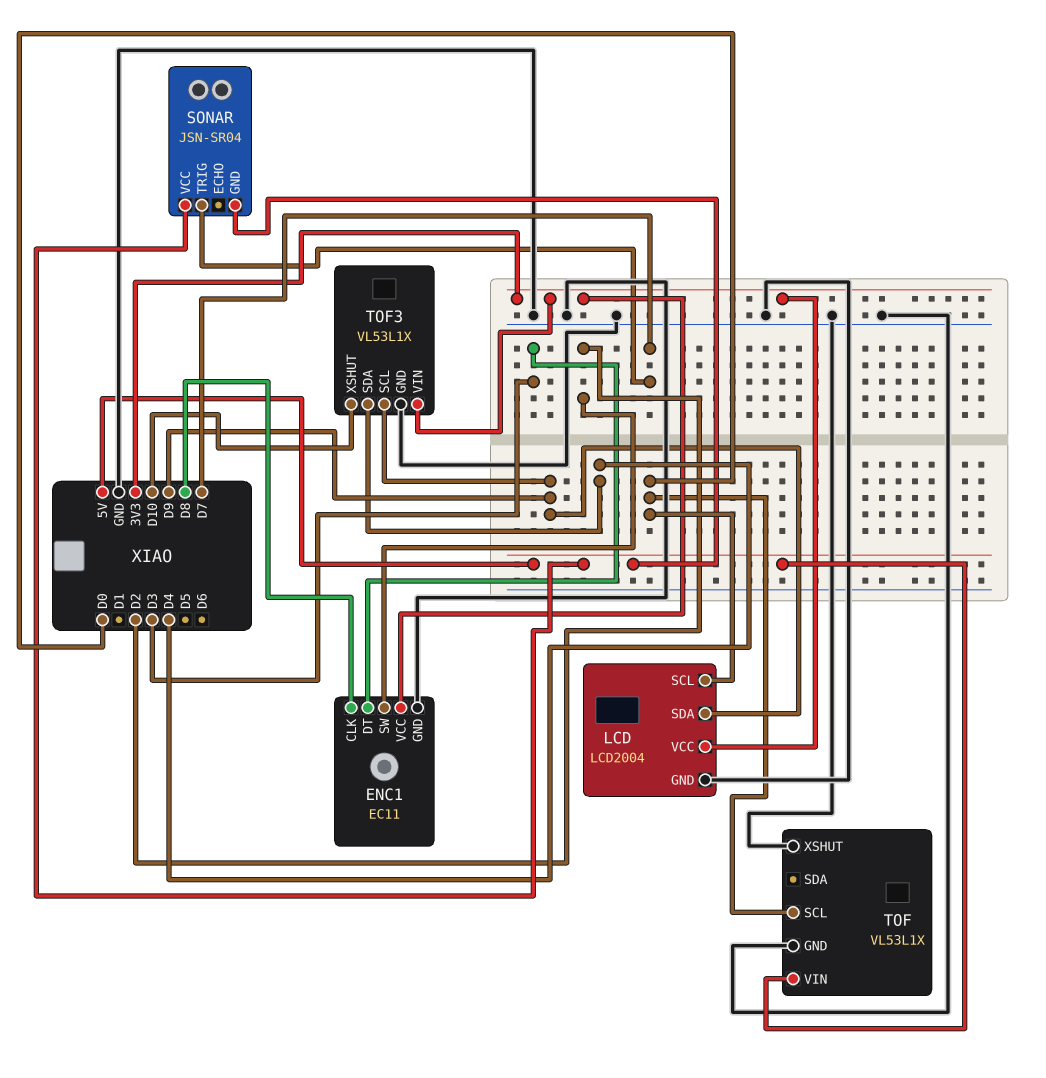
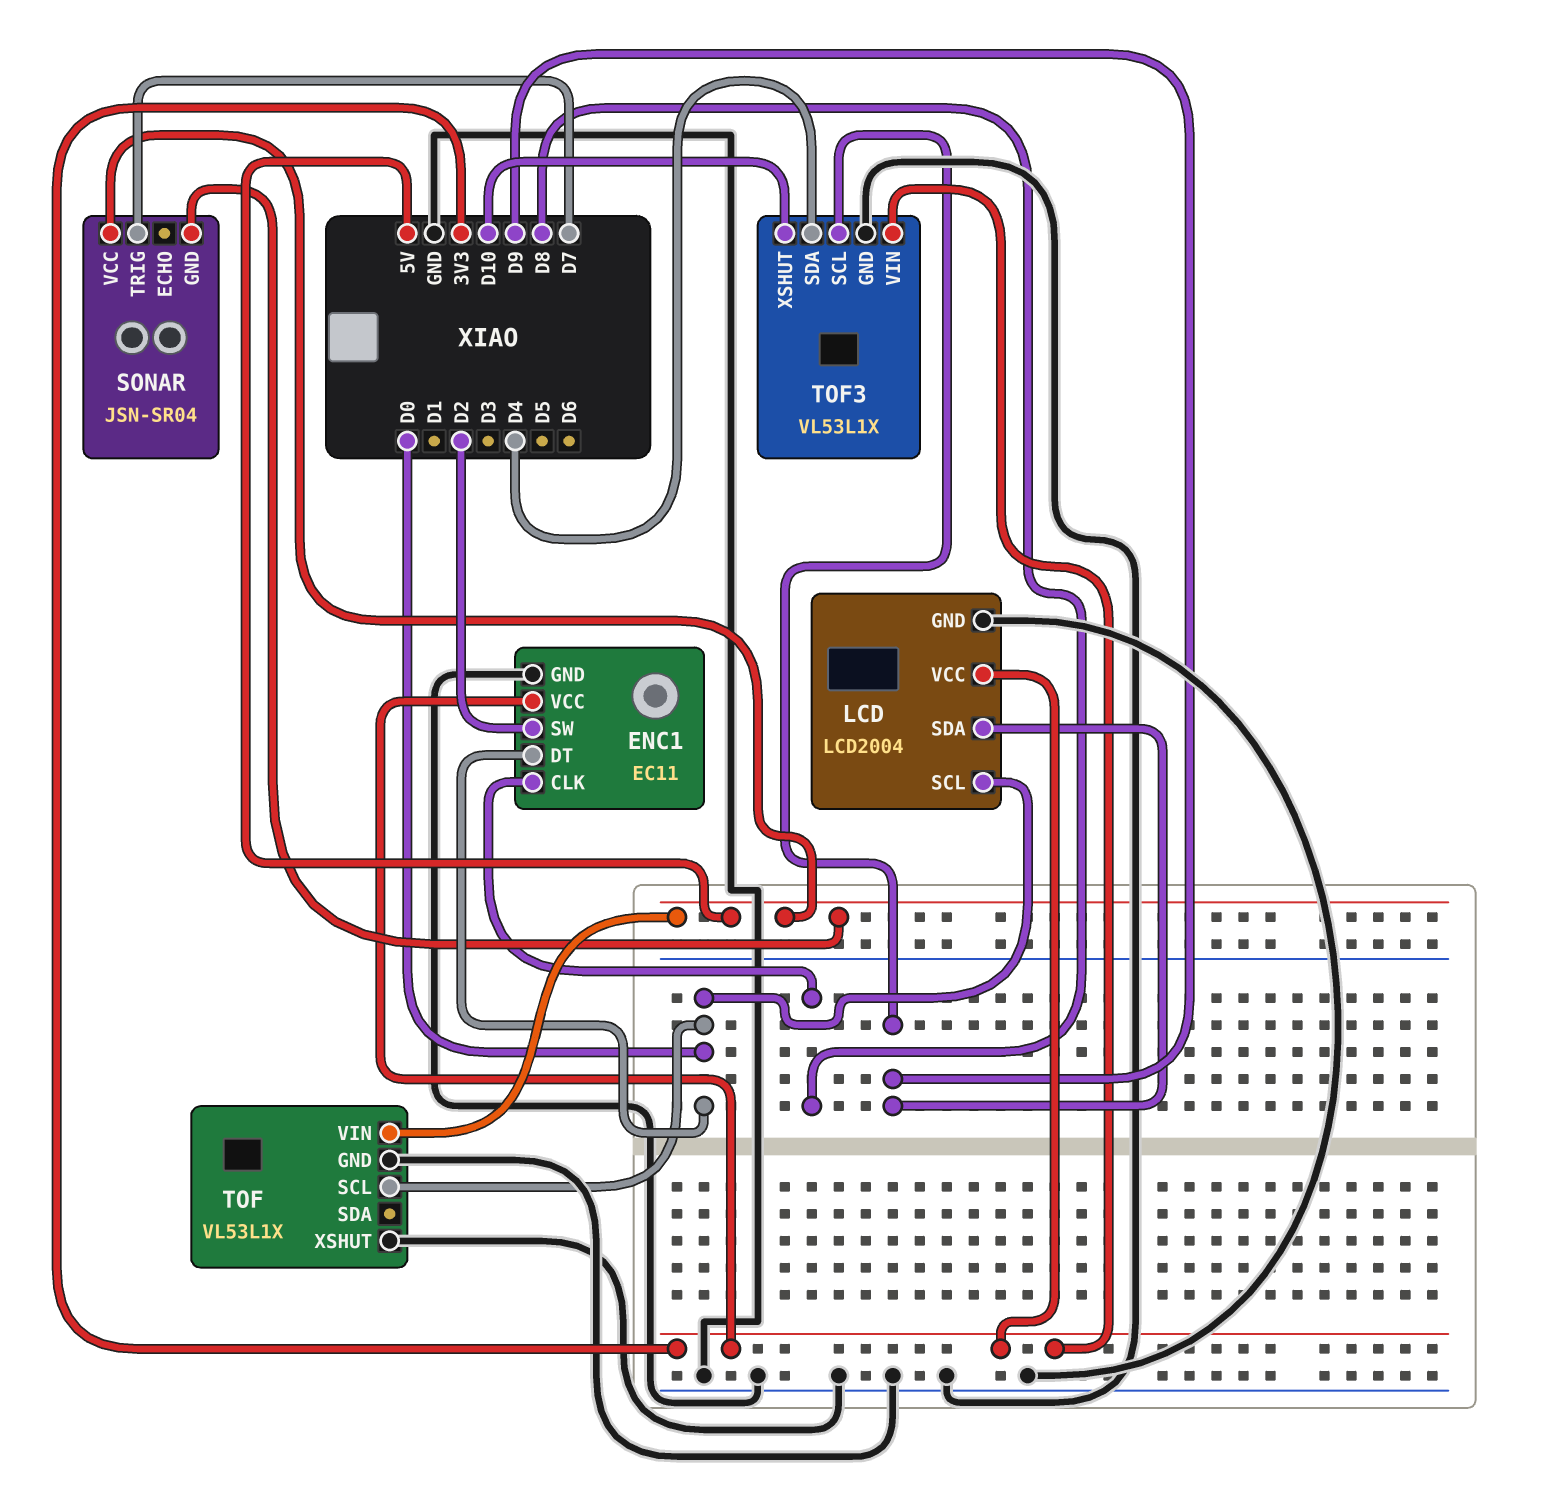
ENC1 pin DT: D3 -> D0

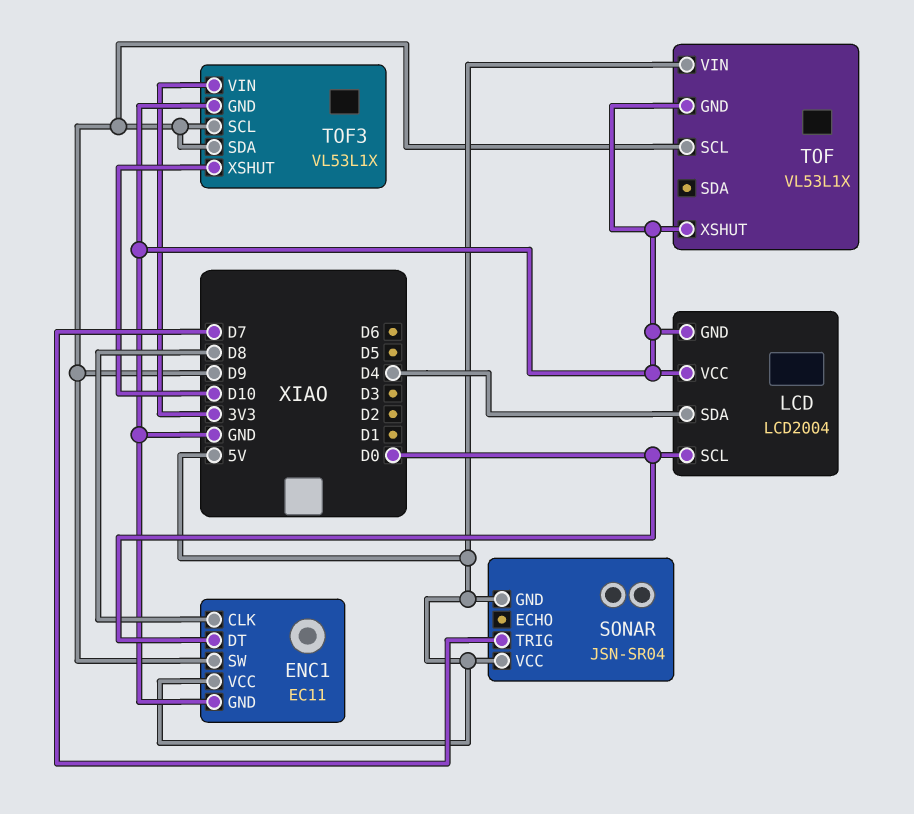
ENC1 pin SW: D2 -> D9
ENC1 pin VCC: 3V3 -> 5V
LCD pin SDA: D9 -> D4
LCD pin VCC: 3V3 -> GND
TOF pin SCL: D0 -> D9
TOF3 pin SDA: D4 -> D9

